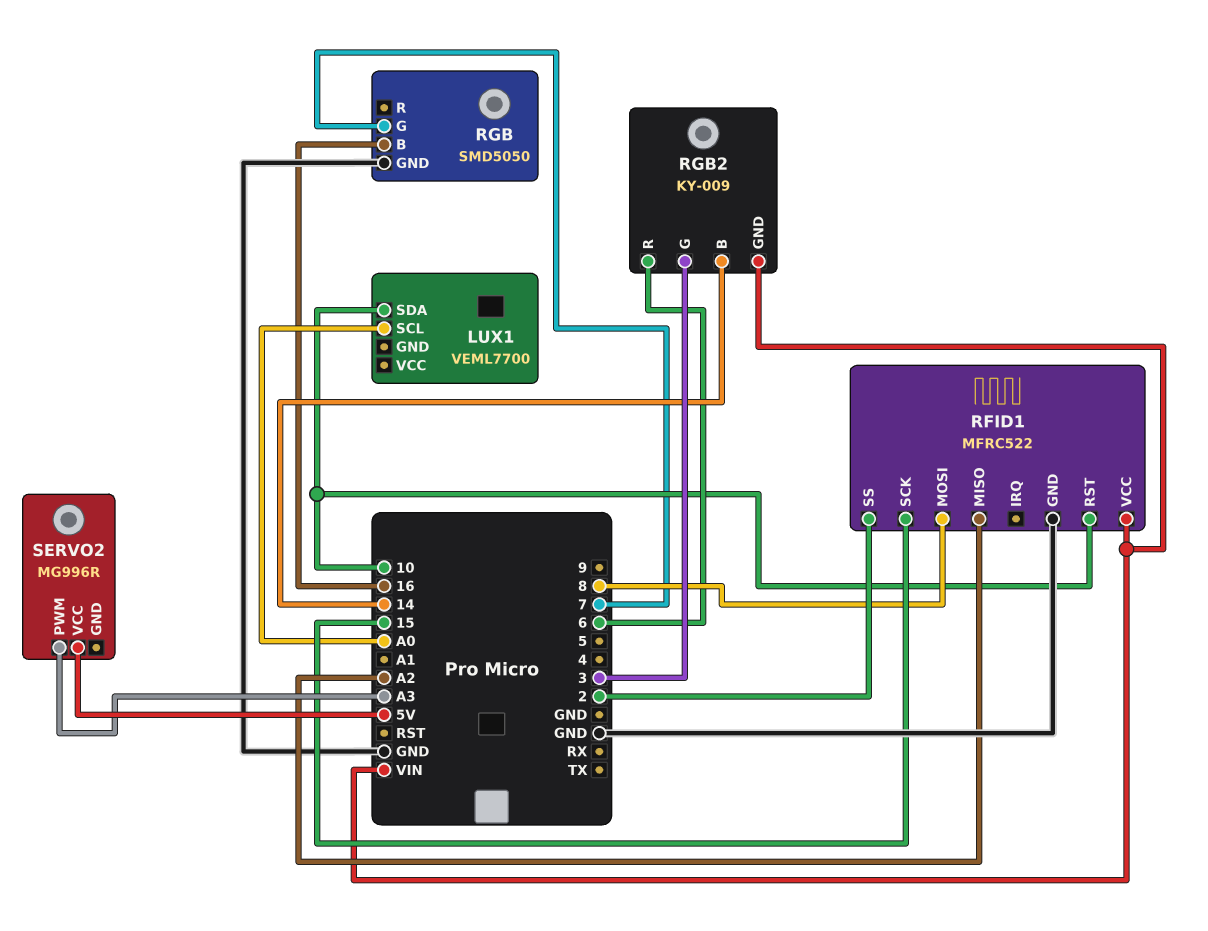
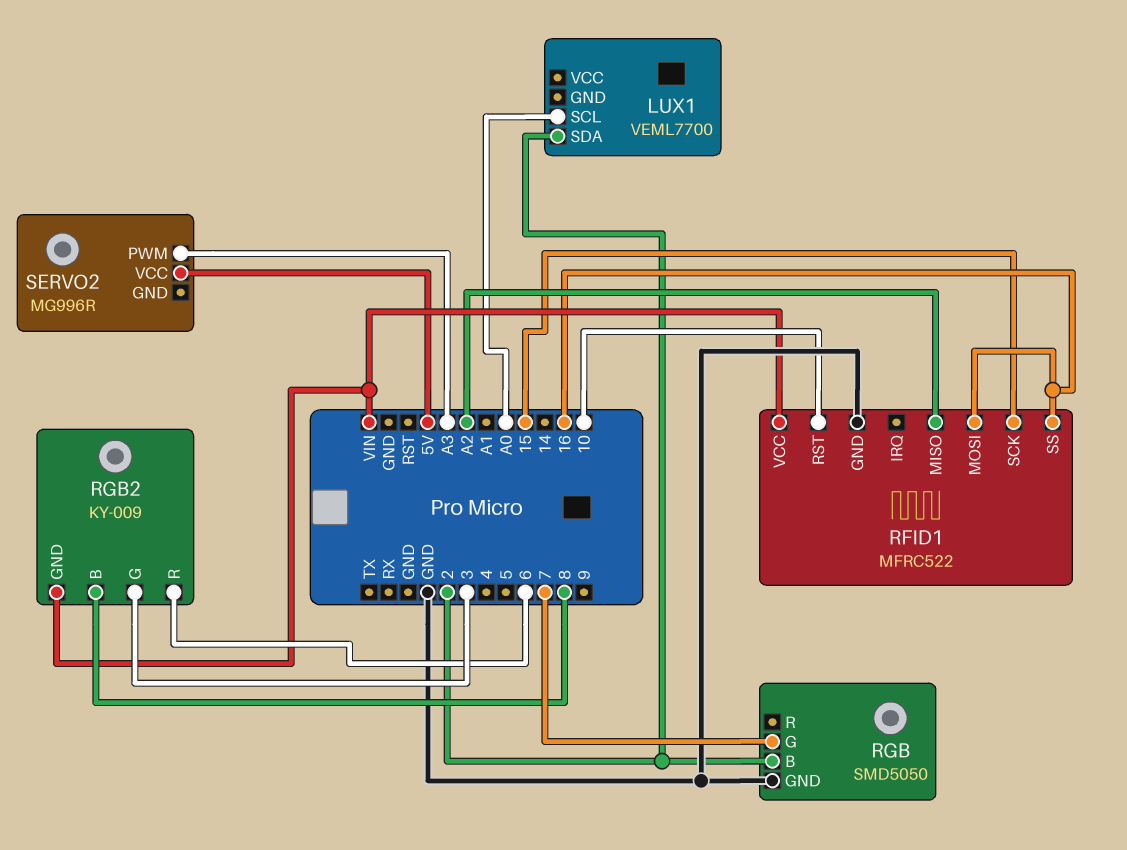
LUX1 pin SDA: 10 -> 2
RFID1 pin MOSI: 8 -> 16
RFID1 pin SS: 2 -> 16
RGB pin B: 16 -> 2
RGB2 pin B: 14 -> 8

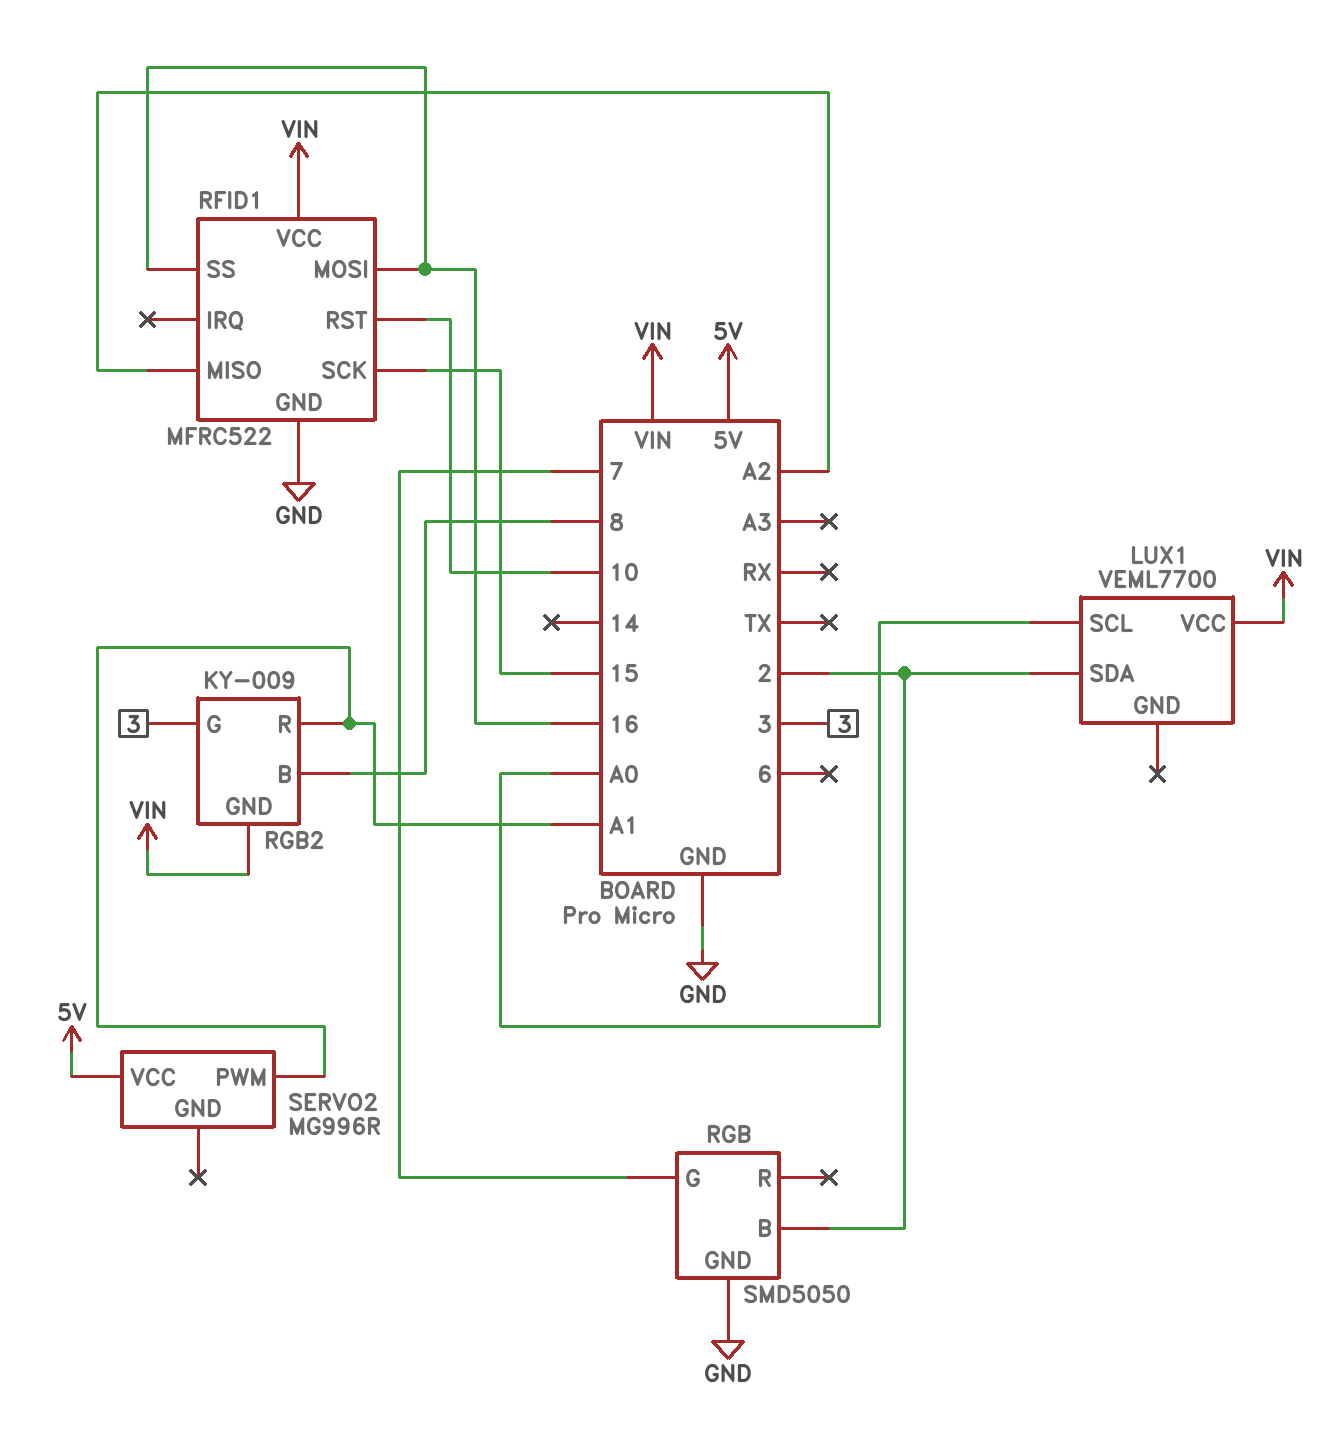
LUX1 pin VCC: none -> VIN
RGB2 pin R: 6 -> A1
SERVO2 pin PWM: A3 -> A1

